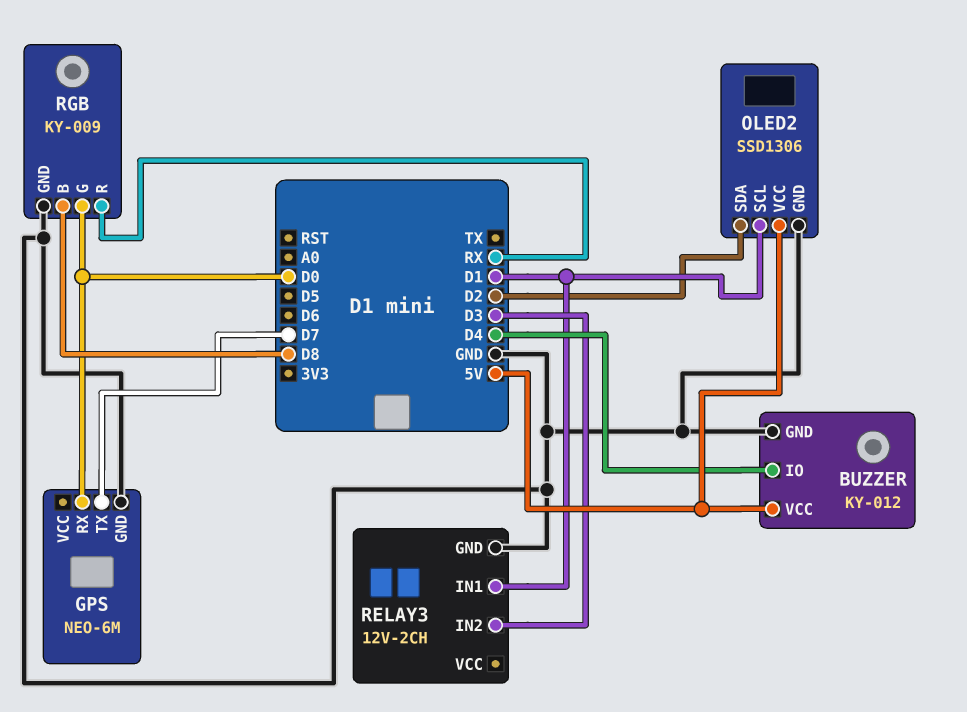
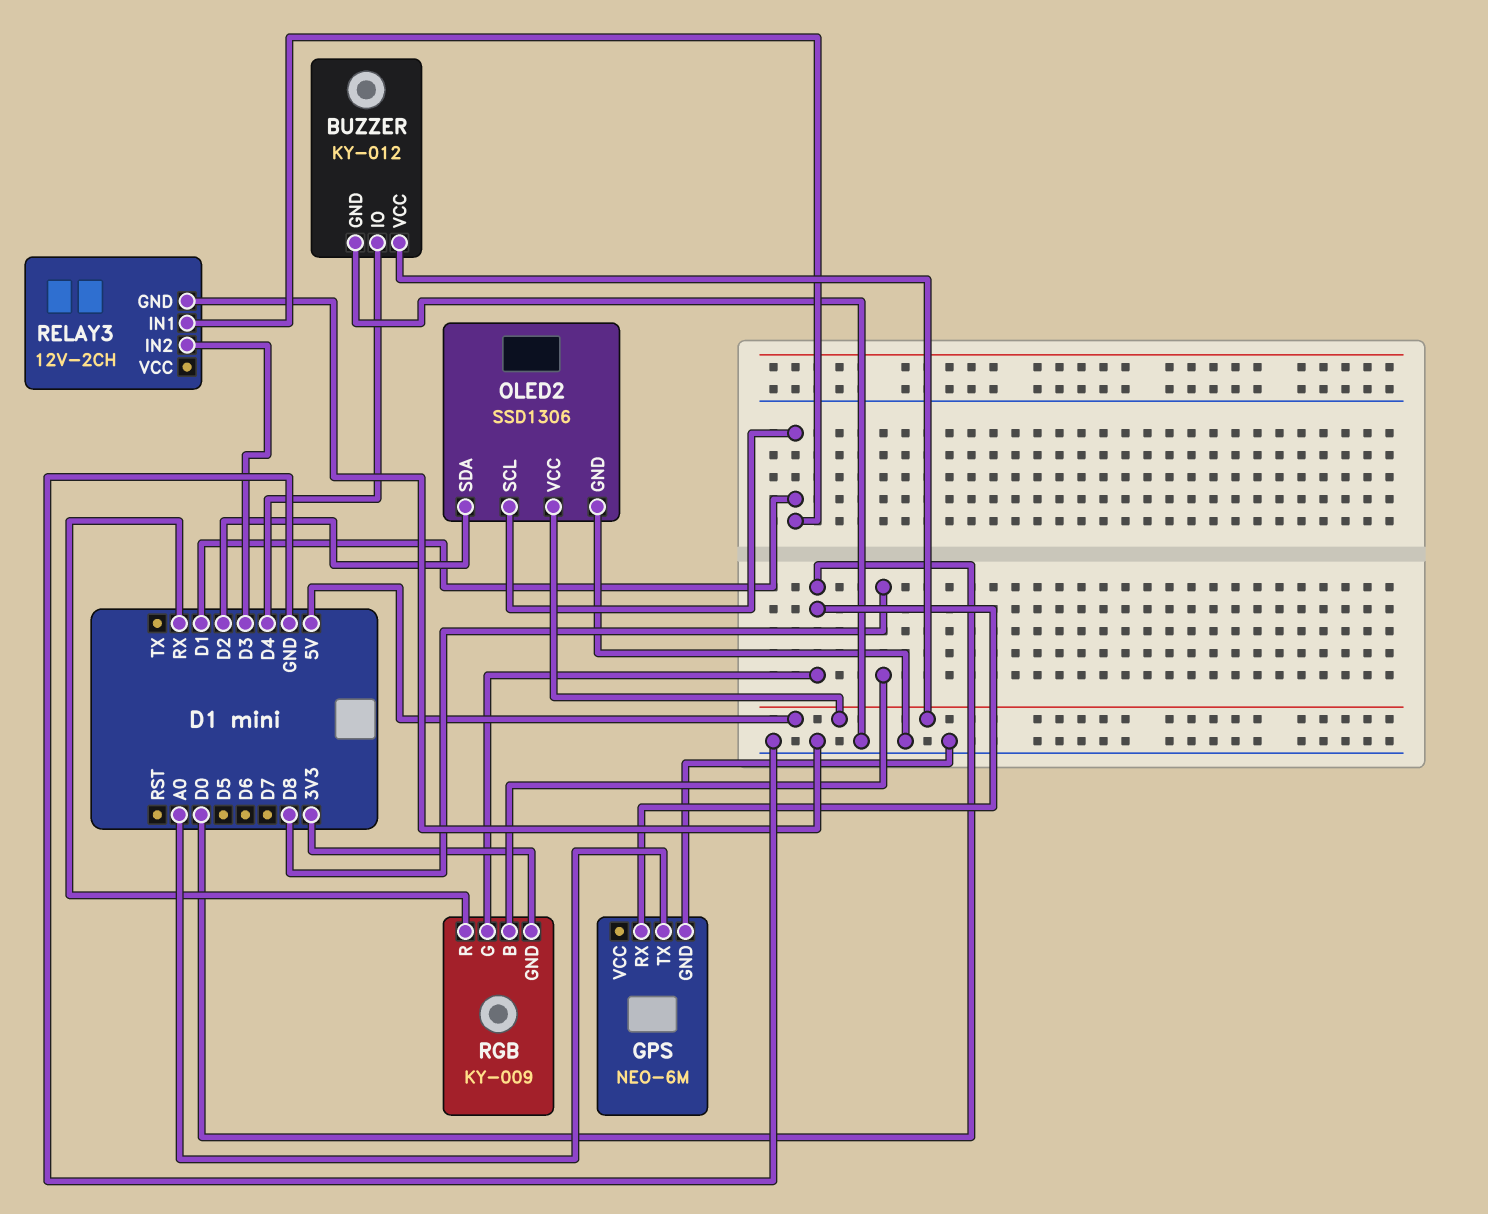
GPS pin TX: D7 -> A0
RGB pin GND: GND -> 3V3

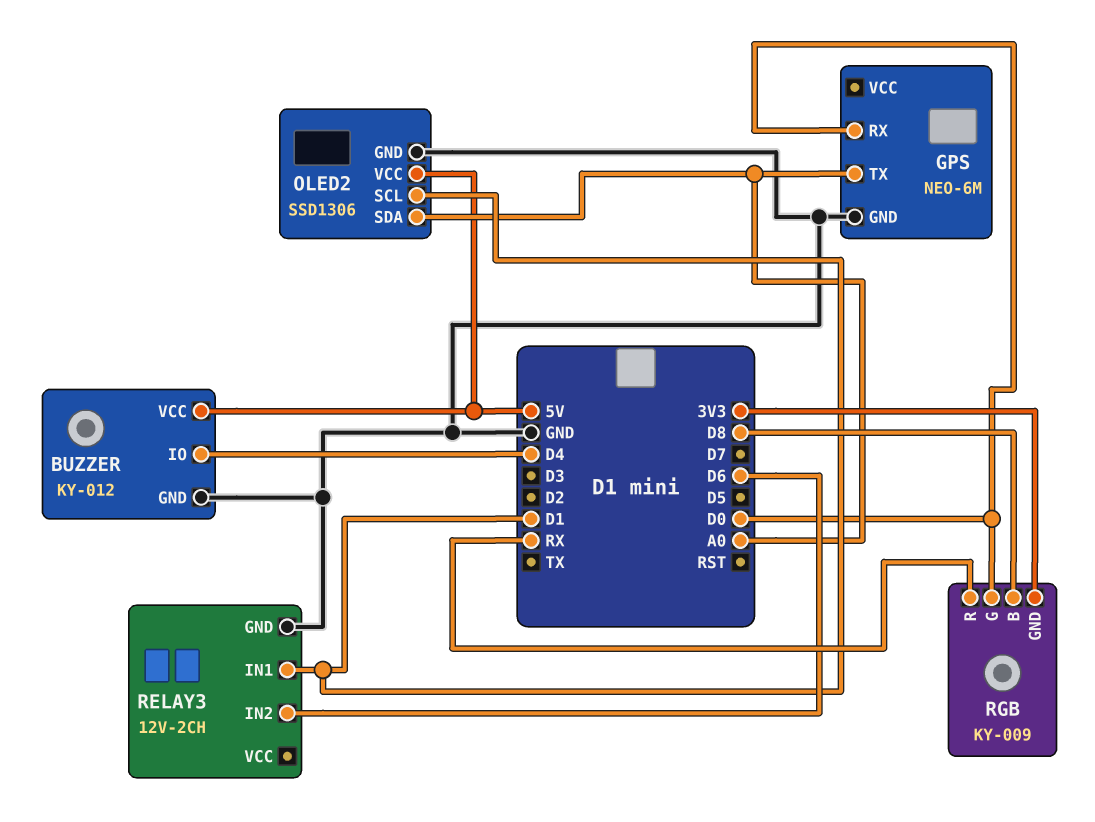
OLED2 pin SDA: D2 -> A0
RELAY3 pin IN2: D3 -> D6

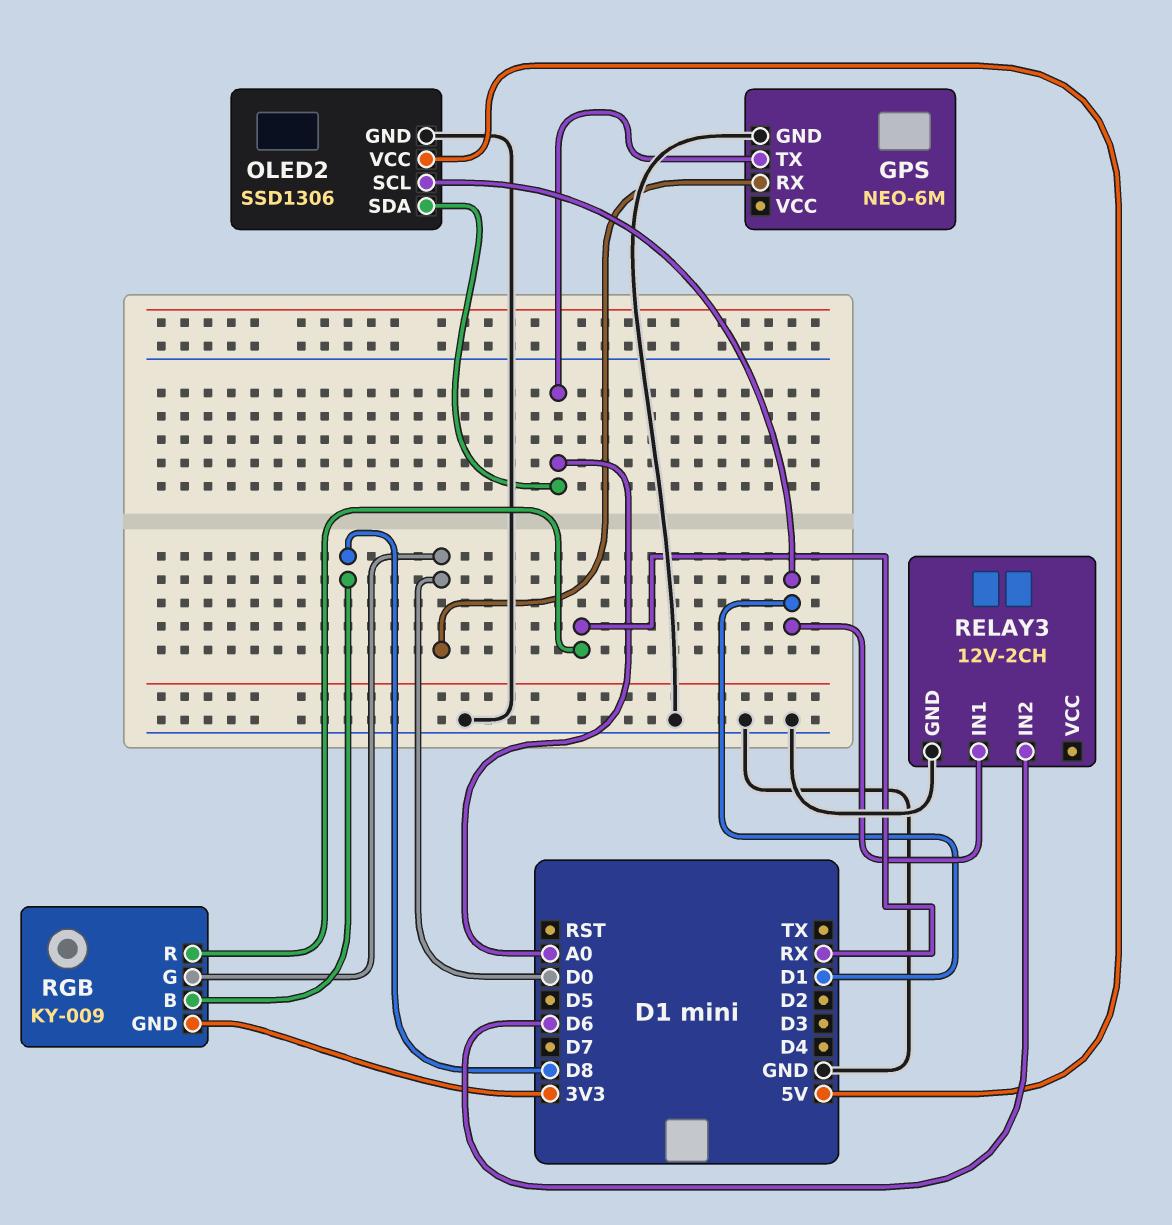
BUZZER: KY-012 -> none
BUZZER pin GND: GND -> none
BUZZER pin IO: D4 -> none
BUZZER pin VCC: 5V -> none

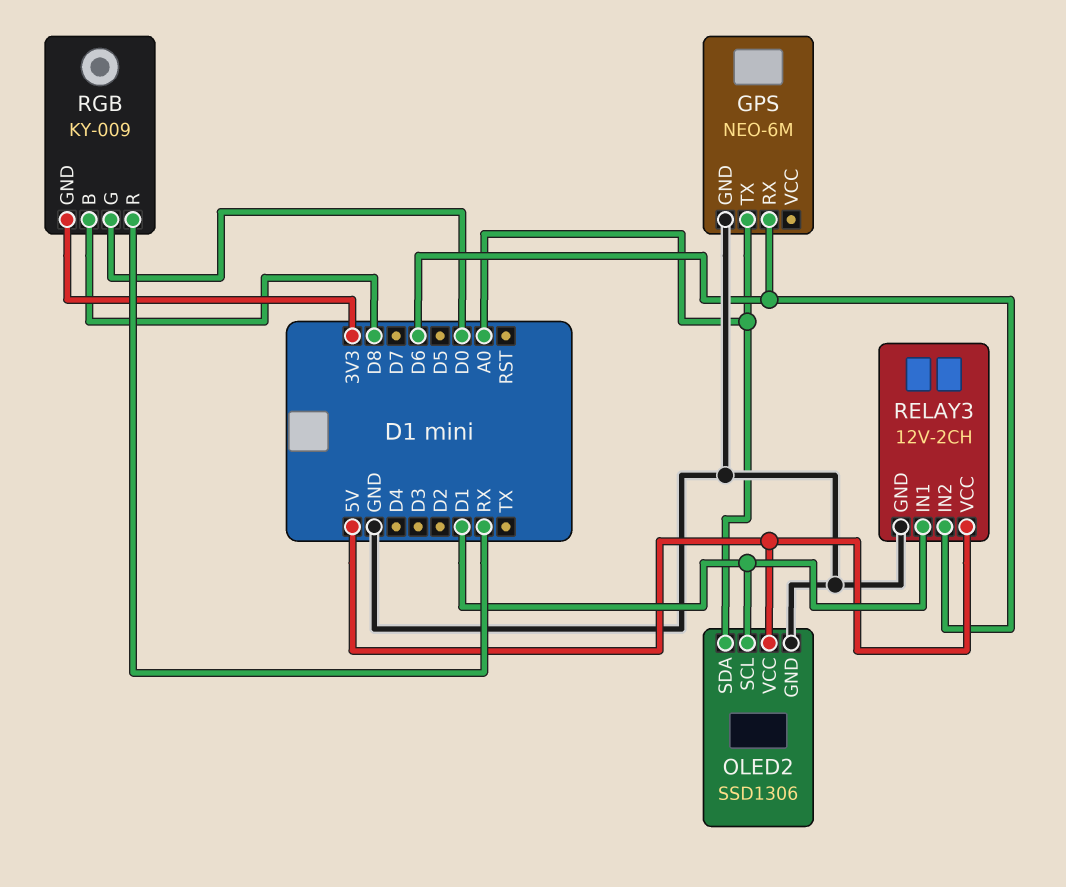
GPS pin RX: D0 -> D6
RELAY3 pin VCC: none -> 5V

